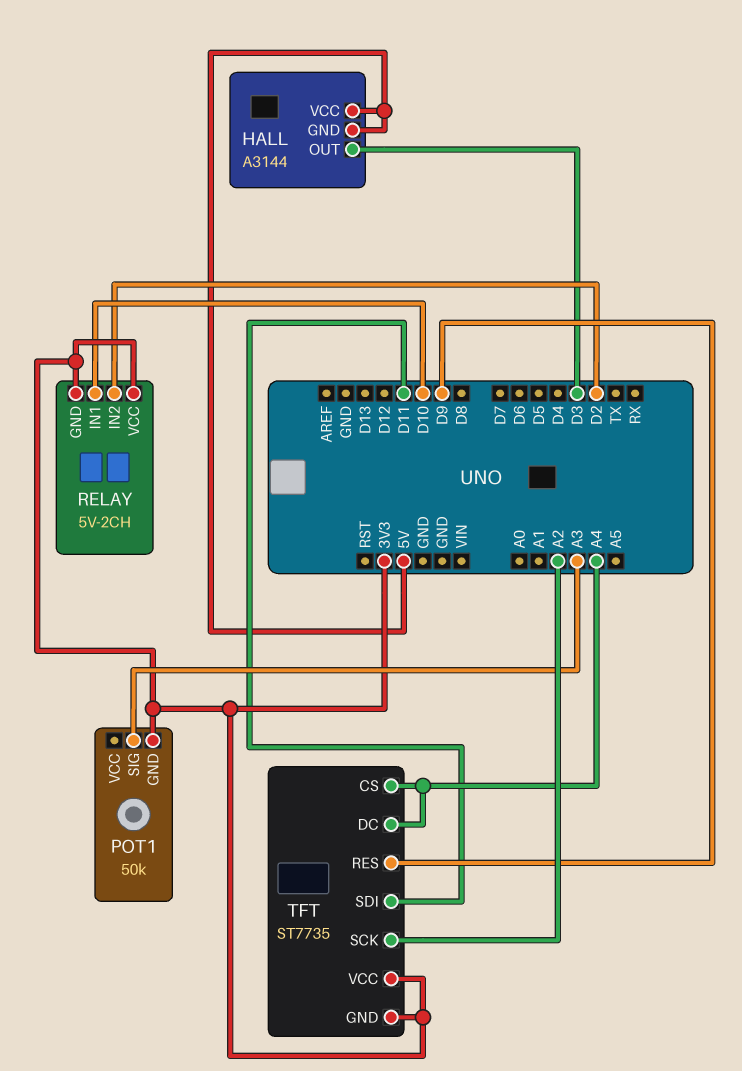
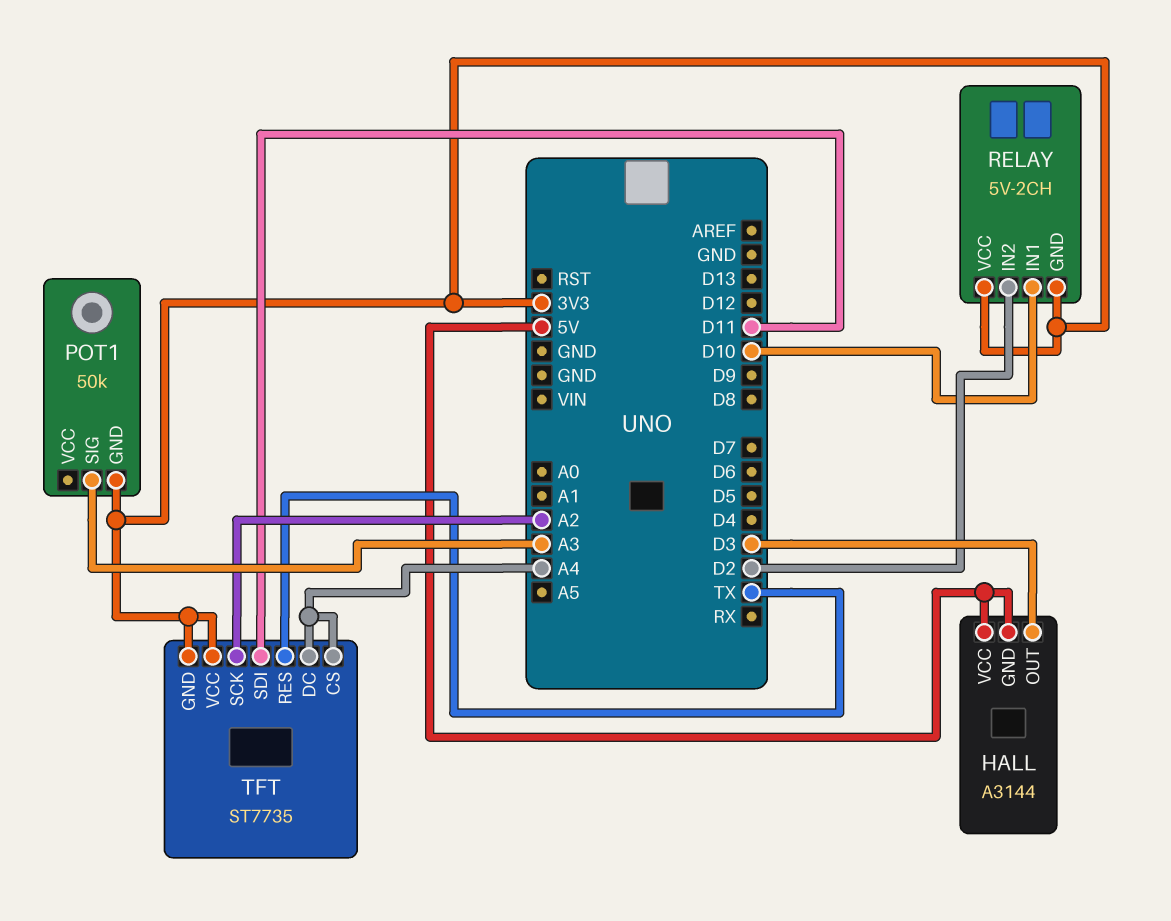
TFT pin RES: D9 -> TX

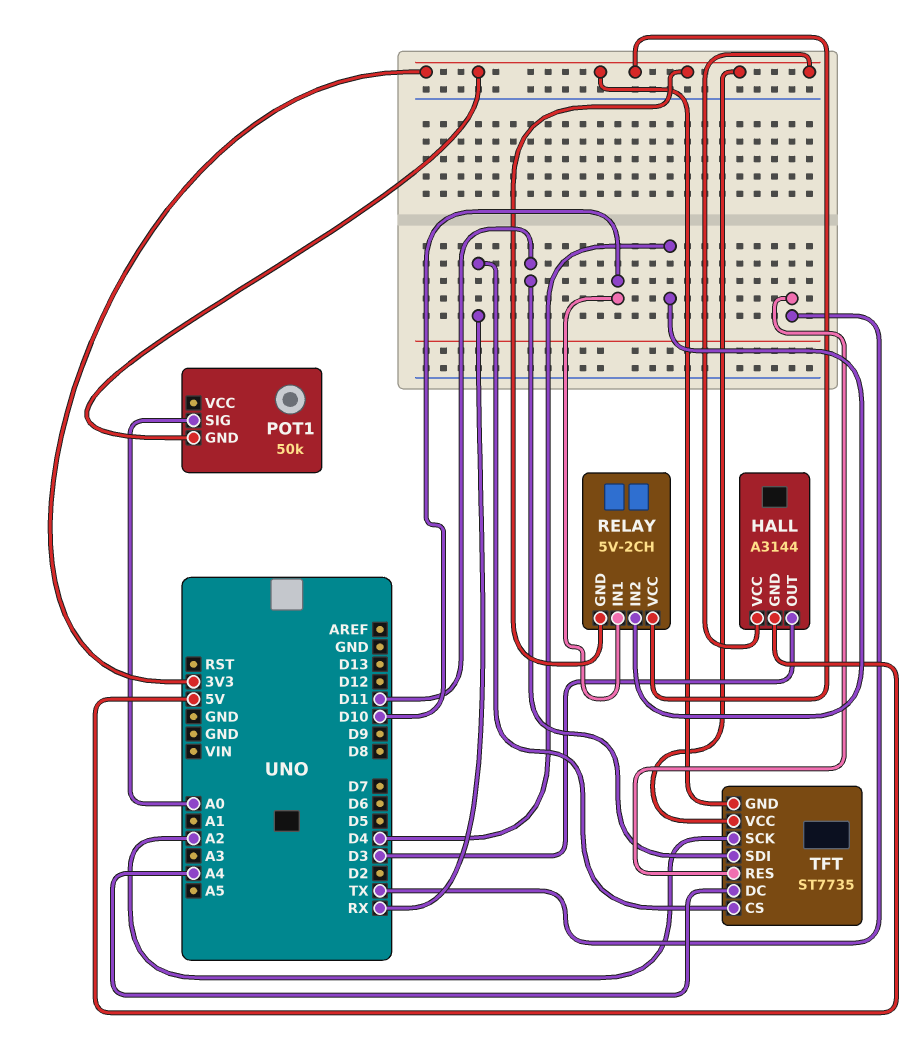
HALL pin VCC: 5V -> 3V3
POT1 pin SIG: A3 -> A0
RELAY pin IN2: D2 -> D4
TFT pin CS: A4 -> RX

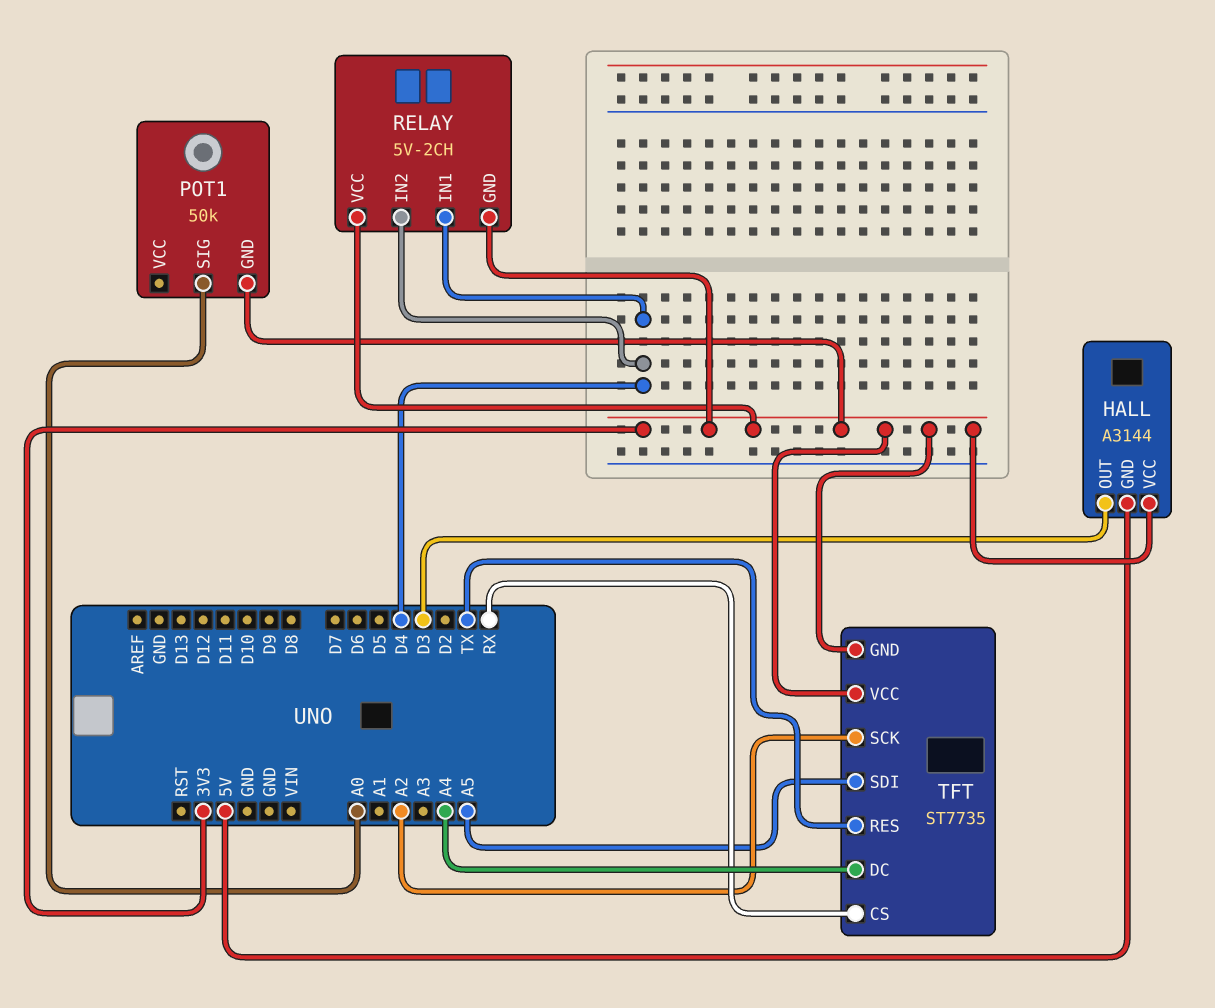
RELAY pin IN1: D10 -> D4
TFT pin SDI: D11 -> A5

